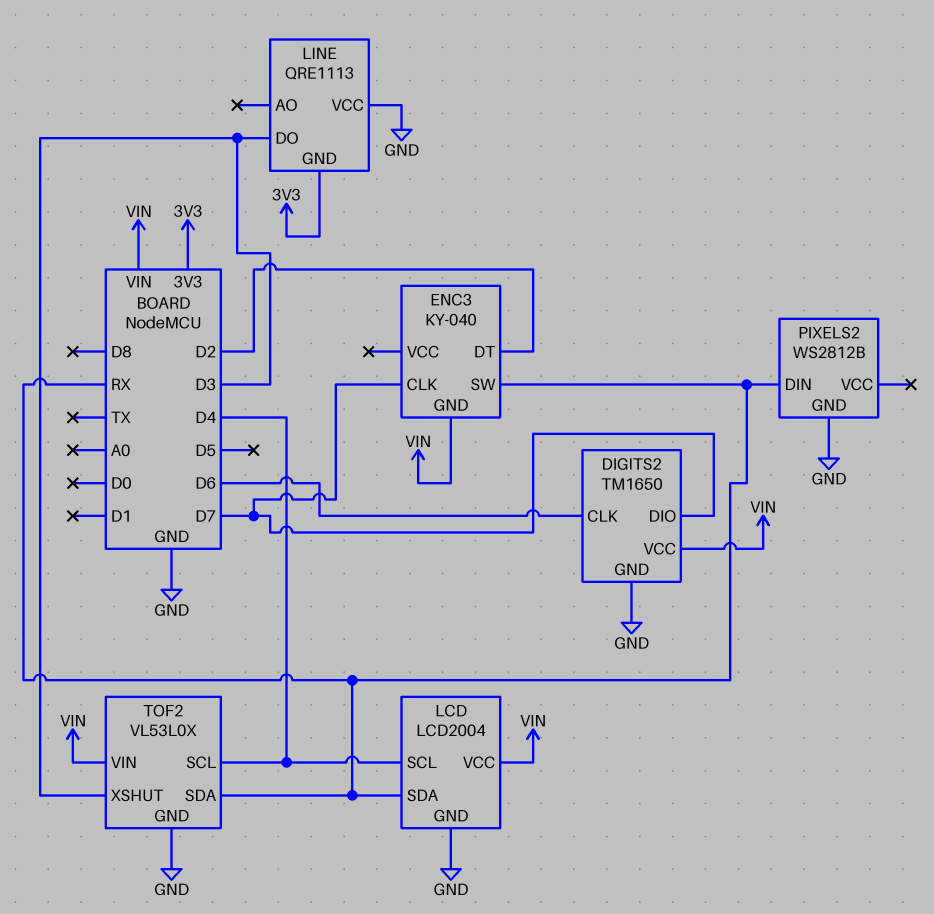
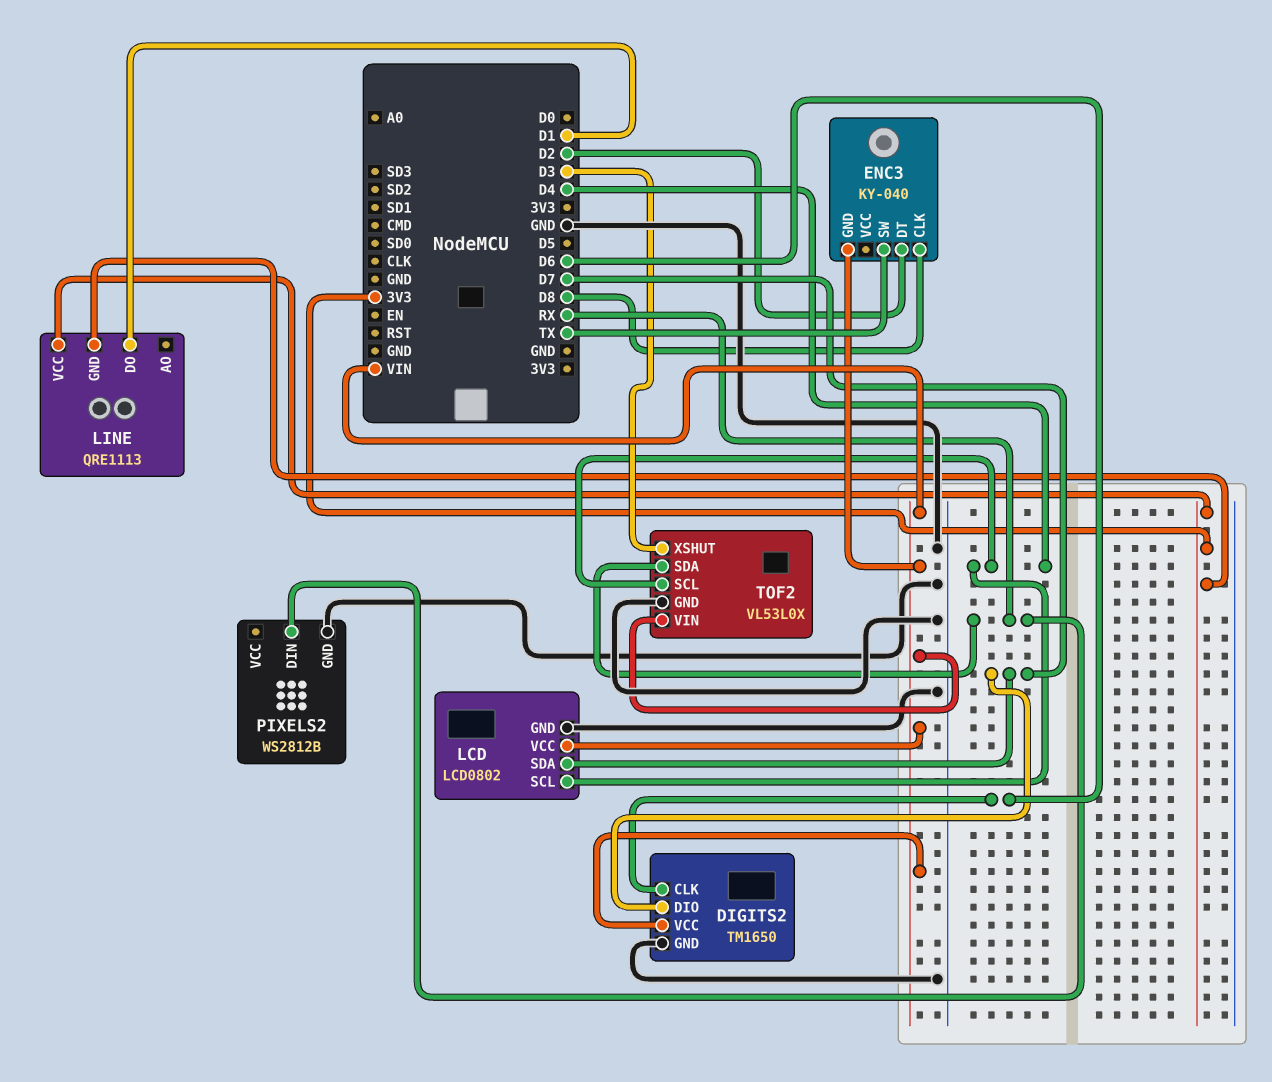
ENC3 pin CLK: D7 -> D8
ENC3 pin SW: RX -> TX
LCD: LCD2004 -> LCD0802
LCD pin SDA: RX -> D7
LINE pin DO: D3 -> D1
LINE pin VCC: GND -> 3V3

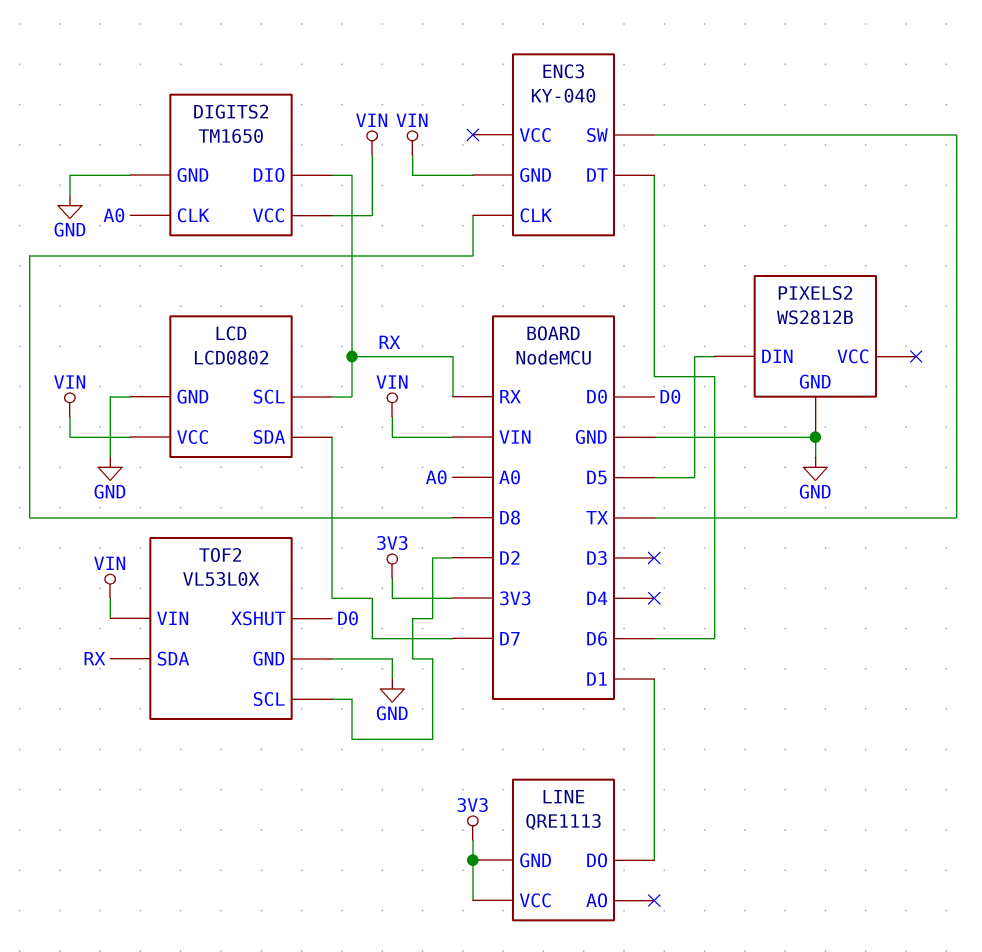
DIGITS2 pin CLK: D6 -> A0
DIGITS2 pin DIO: D7 -> RX
ENC3 pin DT: D2 -> D6
LCD pin SCL: D4 -> RX
PIXELS2 pin DIN: RX -> D5
TOF2 pin SCL: D4 -> D2
TOF2 pin XSHUT: D3 -> D0

